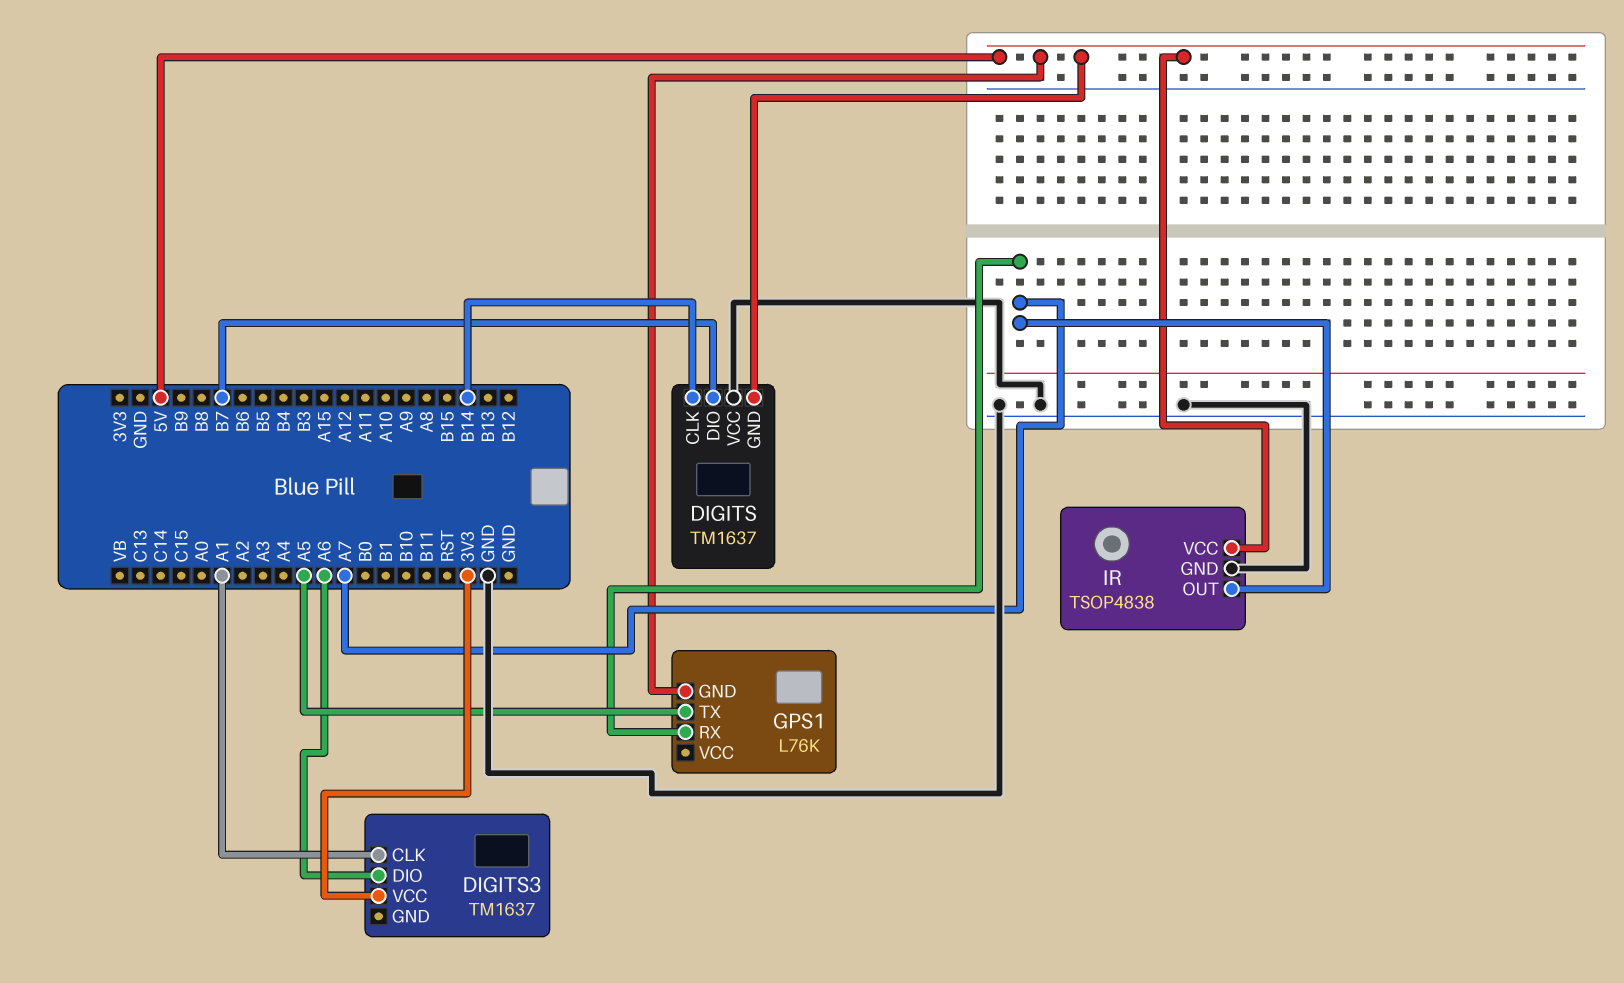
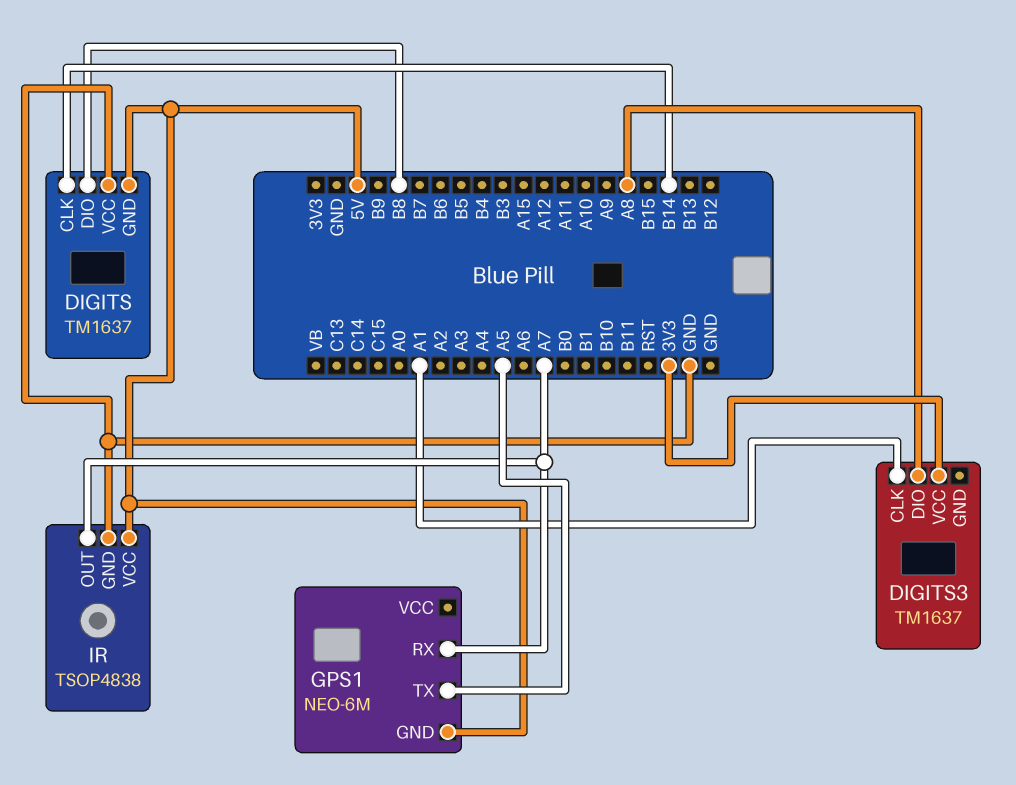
DIGITS pin DIO: B7 -> B8
DIGITS3 pin DIO: A6 -> A8
GPS1: L76K -> NEO-6M

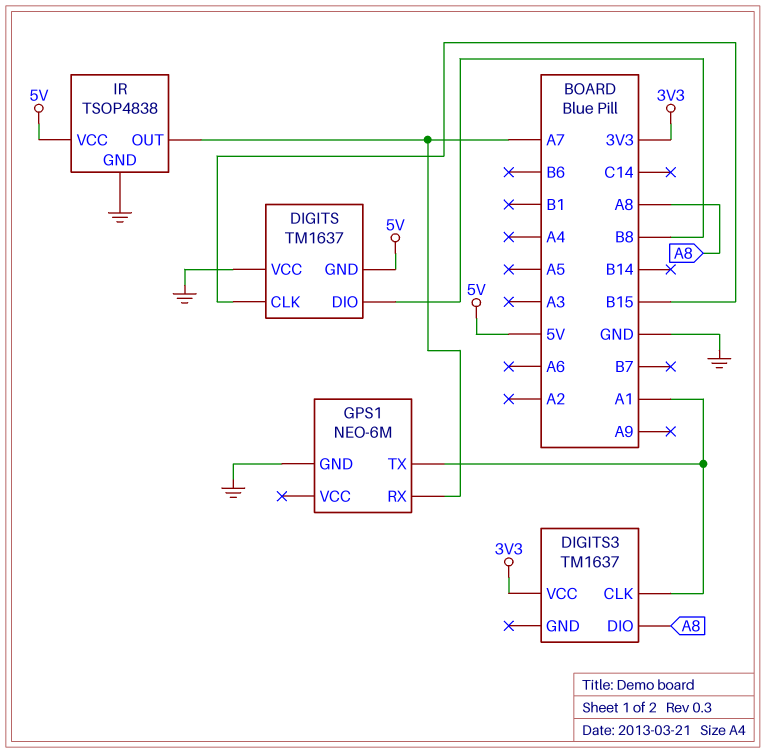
DIGITS pin CLK: B14 -> B15
GPS1 pin GND: 5V -> GND
GPS1 pin TX: A5 -> A1

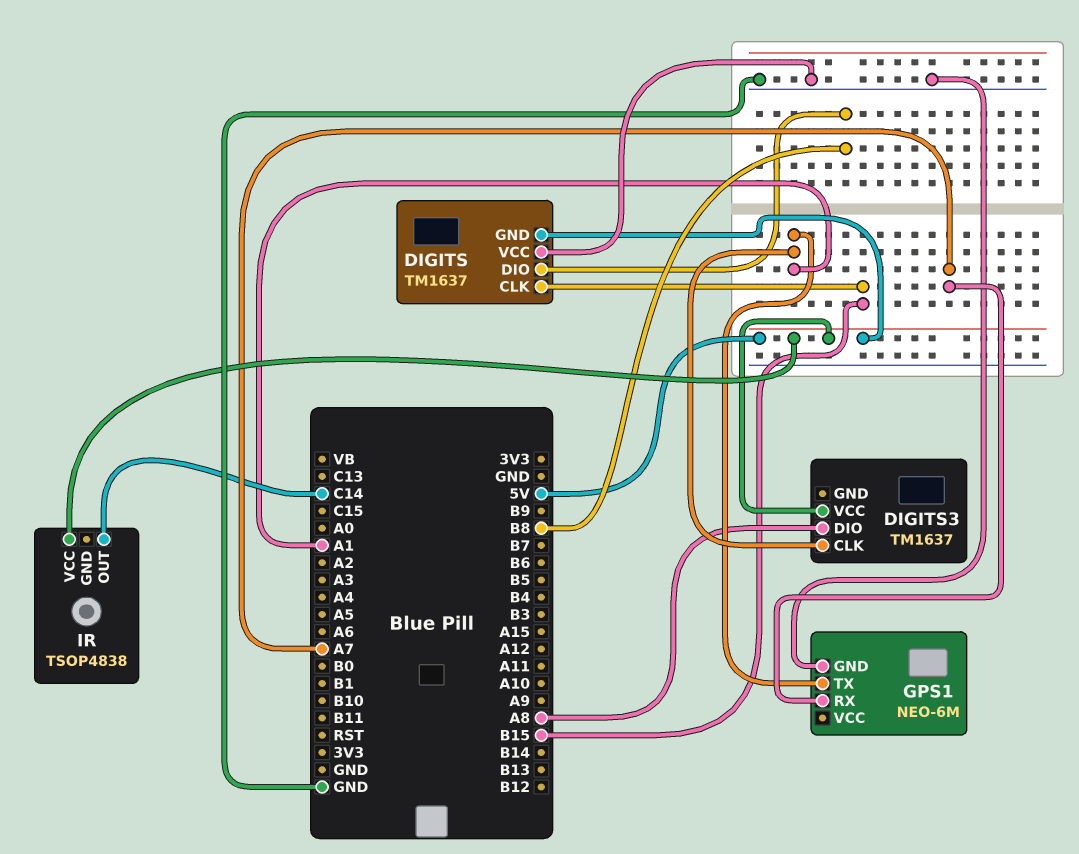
DIGITS3 pin VCC: 3V3 -> 5V
IR pin GND: GND -> none
IR pin OUT: A7 -> C14

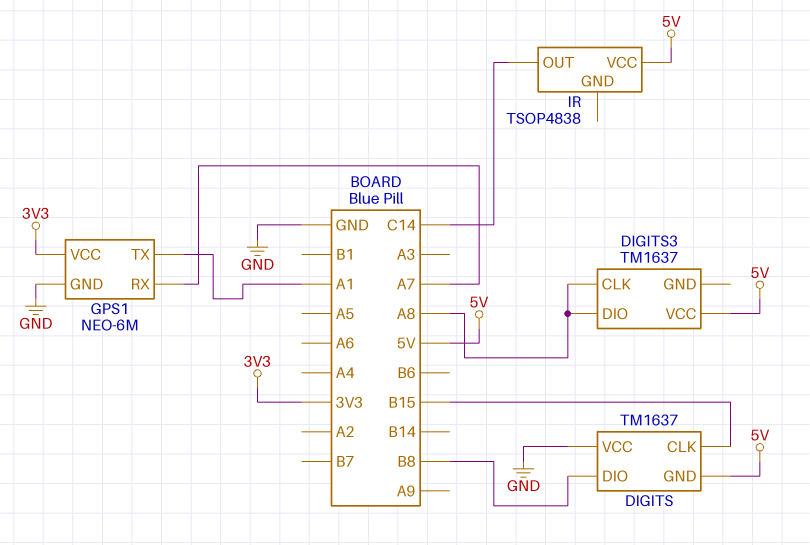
DIGITS3 pin CLK: A1 -> A8
GPS1 pin VCC: none -> 3V3

